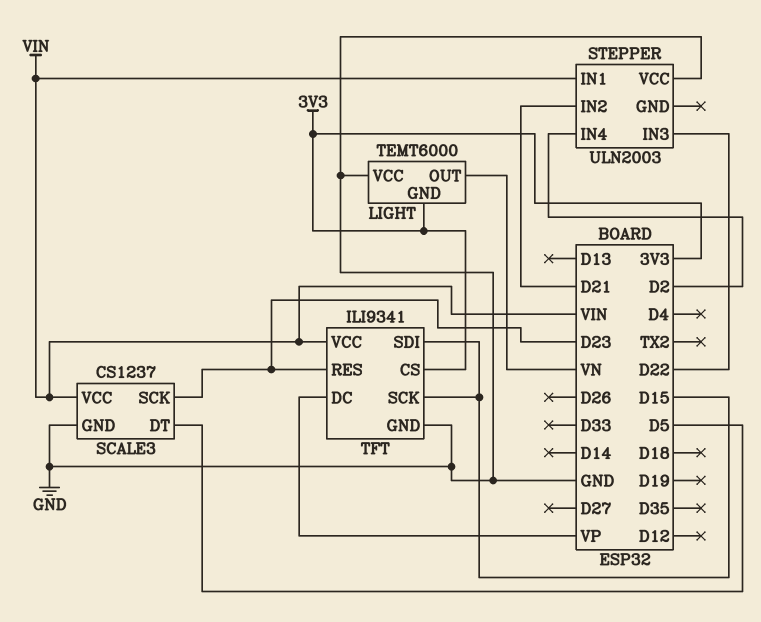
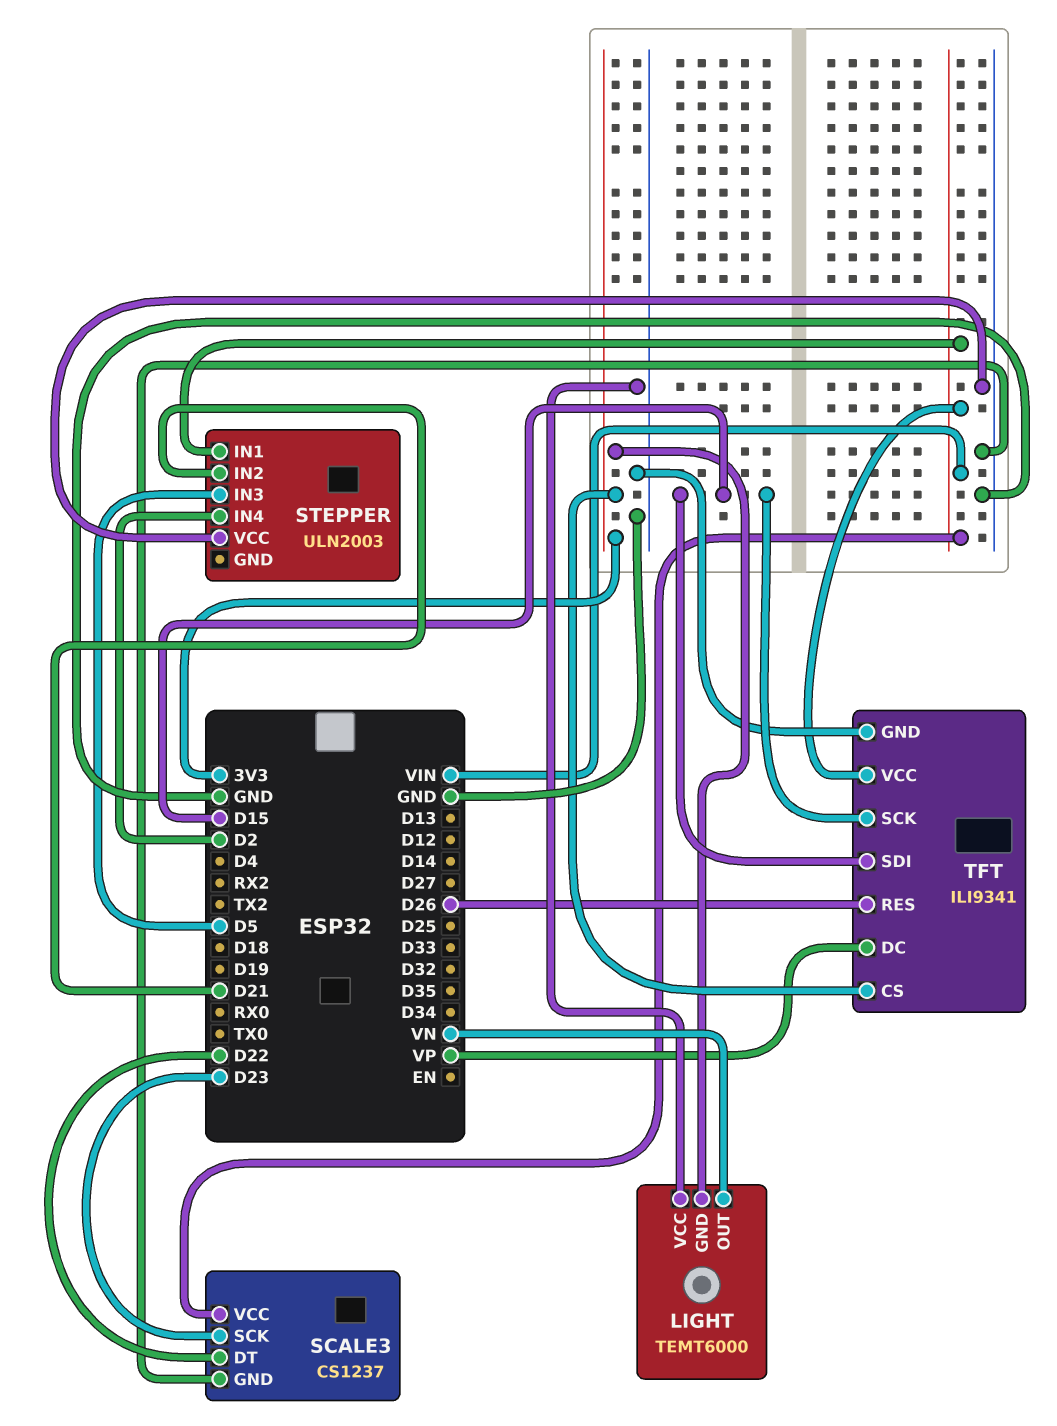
SCALE3 pin DT: D5 -> D22
STEPPER pin IN3: D22 -> D5
TFT pin RES: D23 -> D26

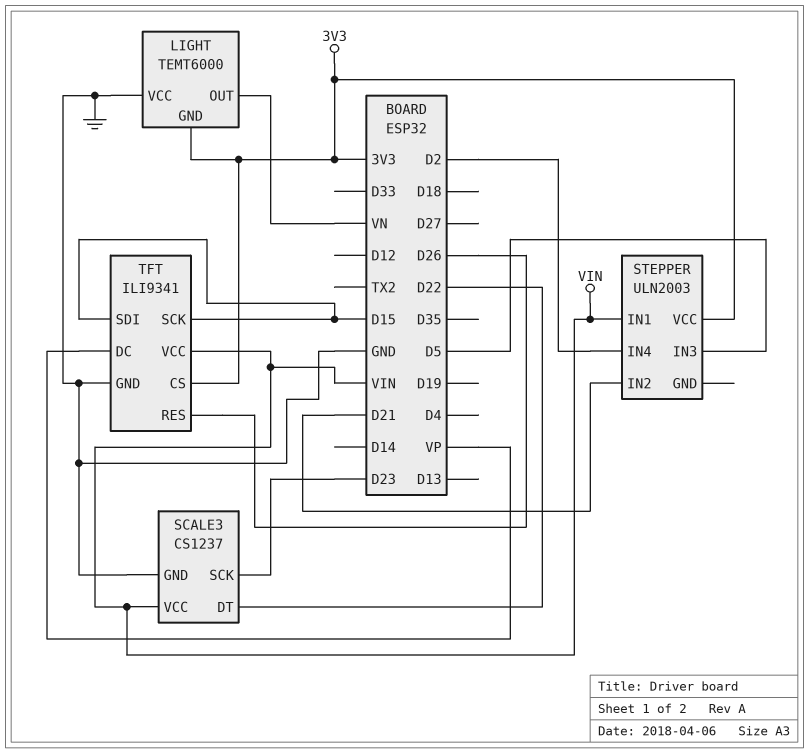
STEPPER pin VCC: GND -> 3V3

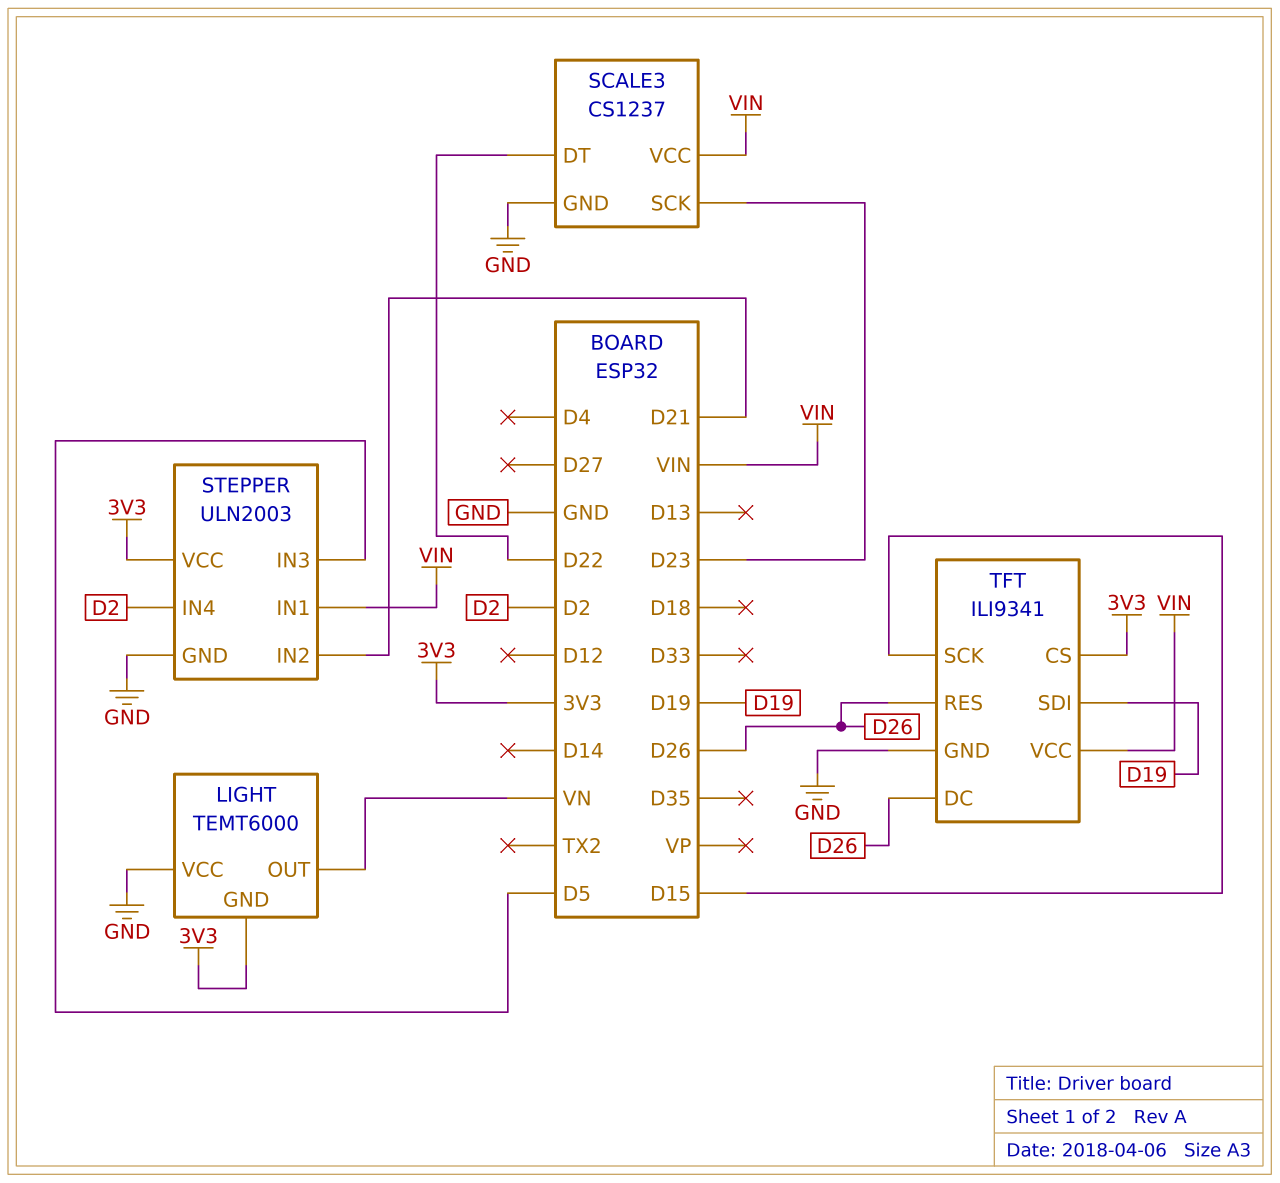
STEPPER pin GND: none -> GND
TFT pin DC: VP -> D26
TFT pin SDI: D15 -> D19

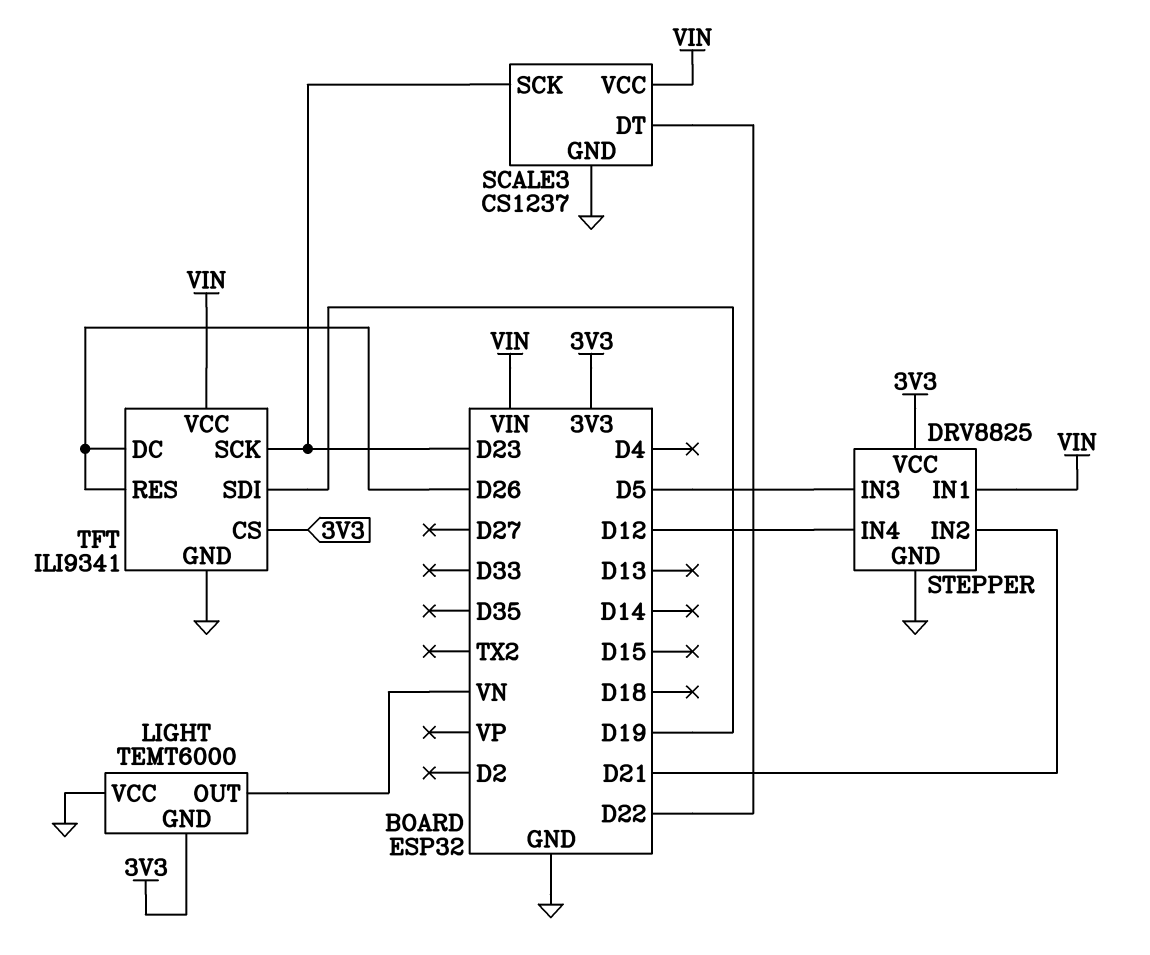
STEPPER: ULN2003 -> DRV8825
STEPPER pin IN4: D2 -> D12
TFT pin SCK: D15 -> D23

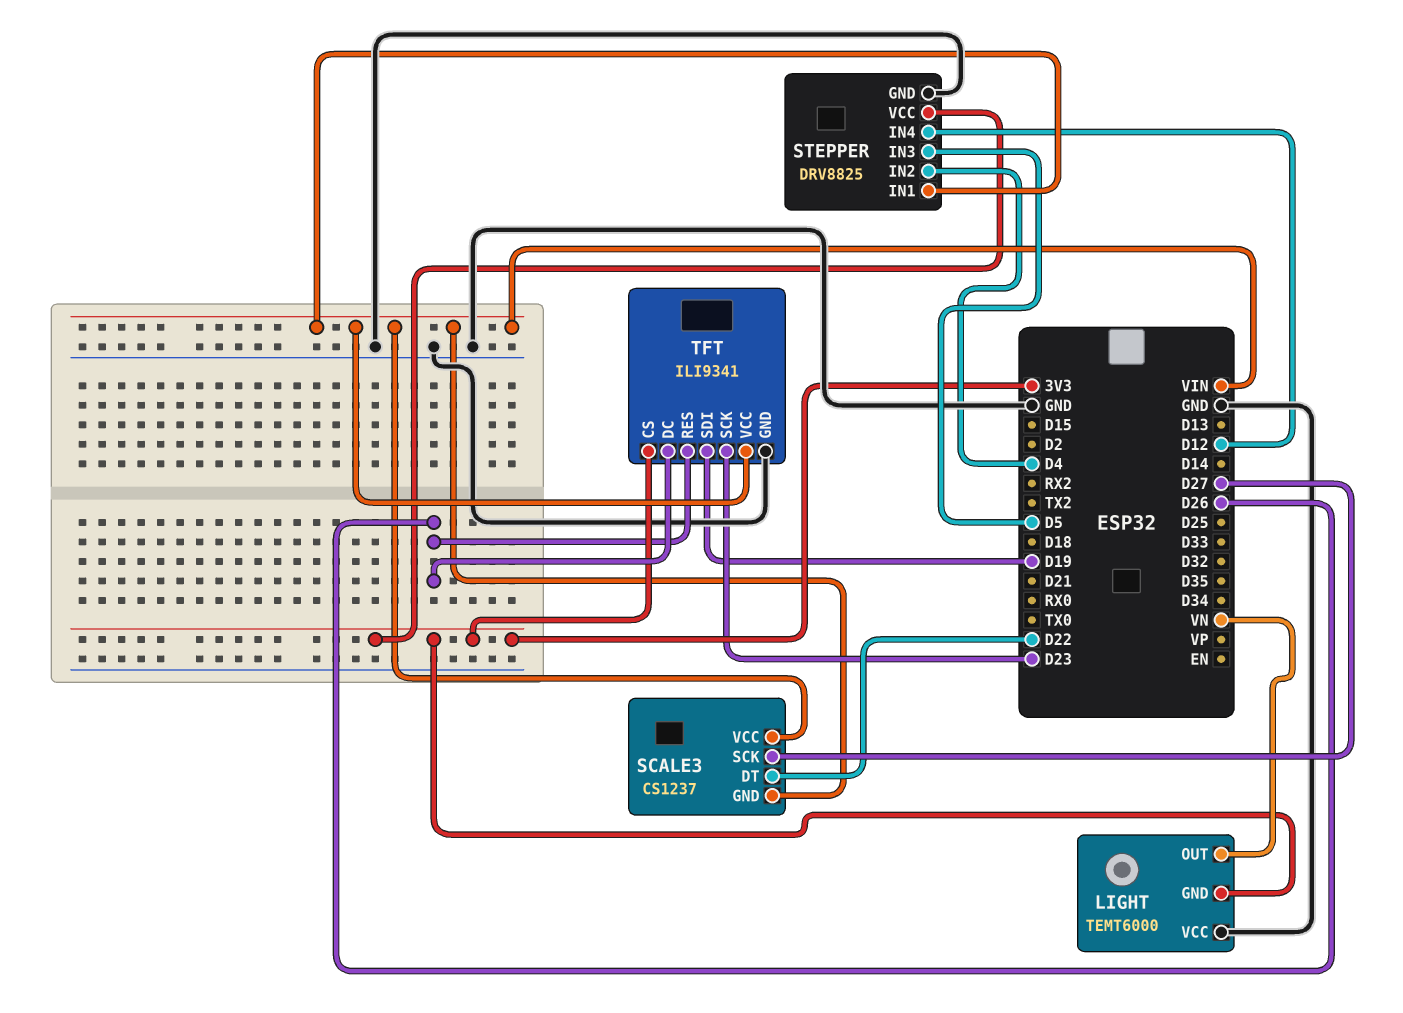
SCALE3 pin GND: GND -> VIN
SCALE3 pin SCK: D23 -> D27
STEPPER pin IN2: D21 -> D4

